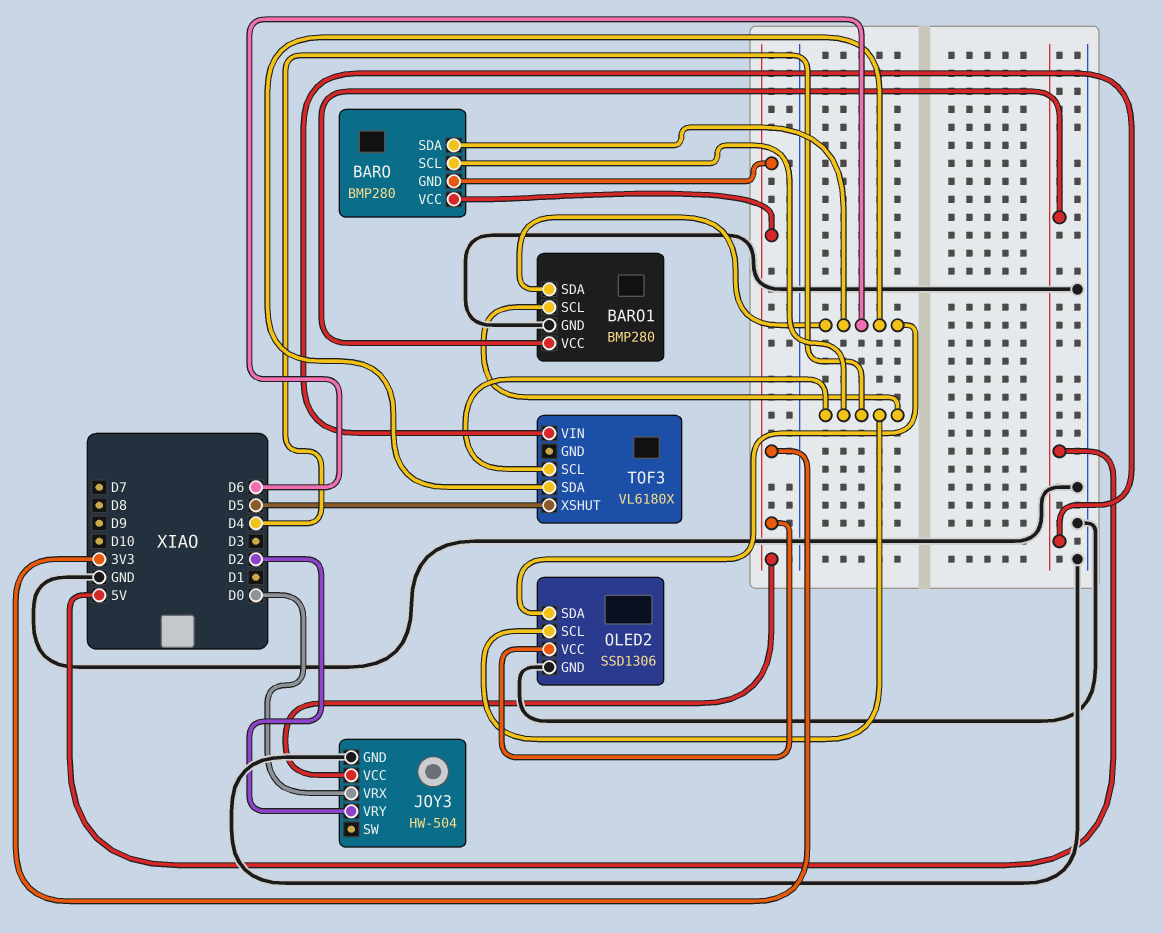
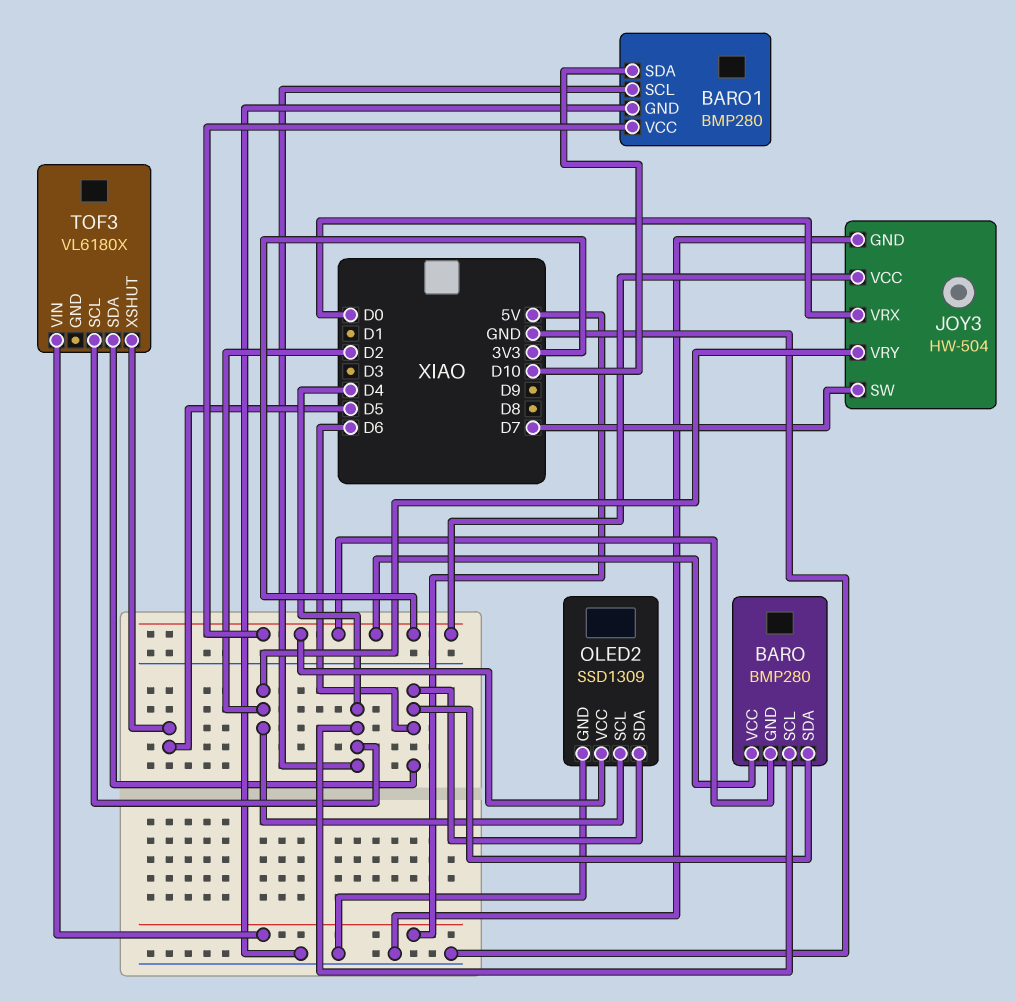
BARO1 pin SDA: D6 -> D10
BARO1 pin VCC: 5V -> 3V3
JOY3 pin SW: none -> D7
OLED2: SSD1306 -> SSD1309
OLED2 pin SCL: D4 -> D2

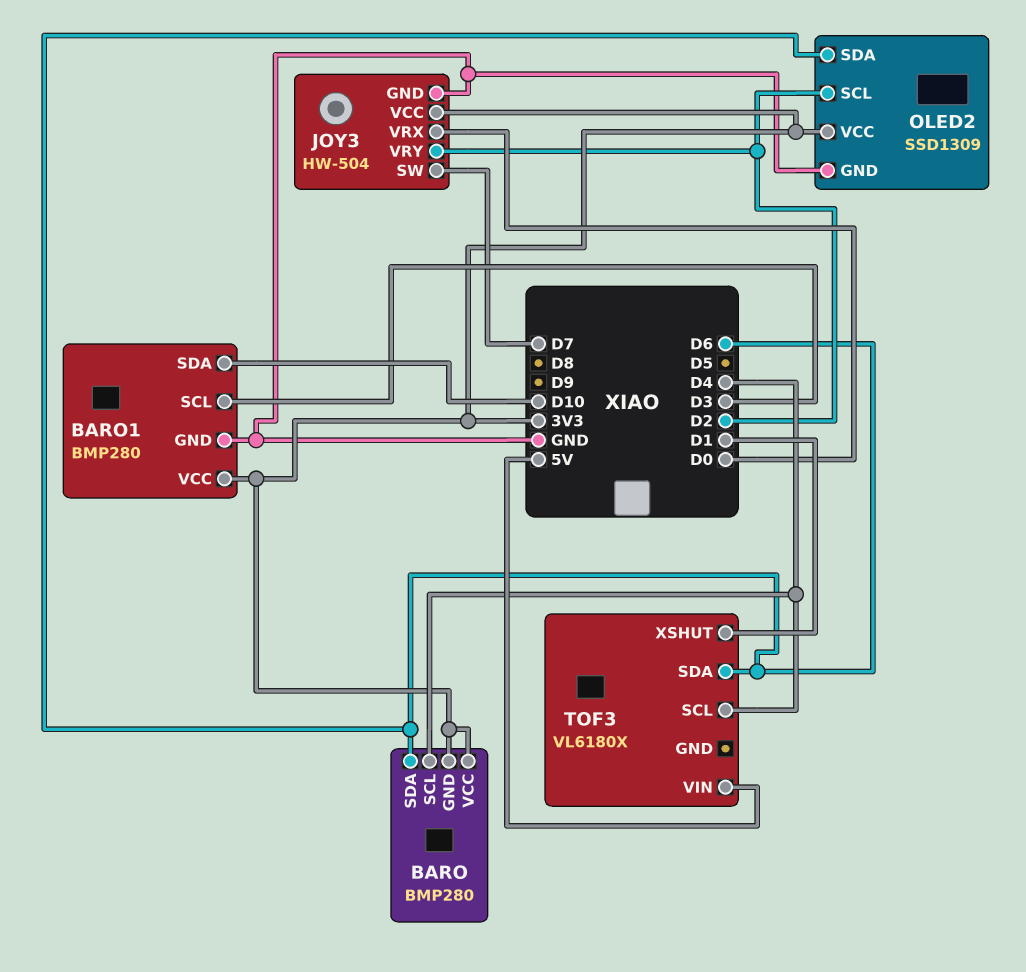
BARO1 pin SCL: D4 -> D3
TOF3 pin XSHUT: D5 -> D1

